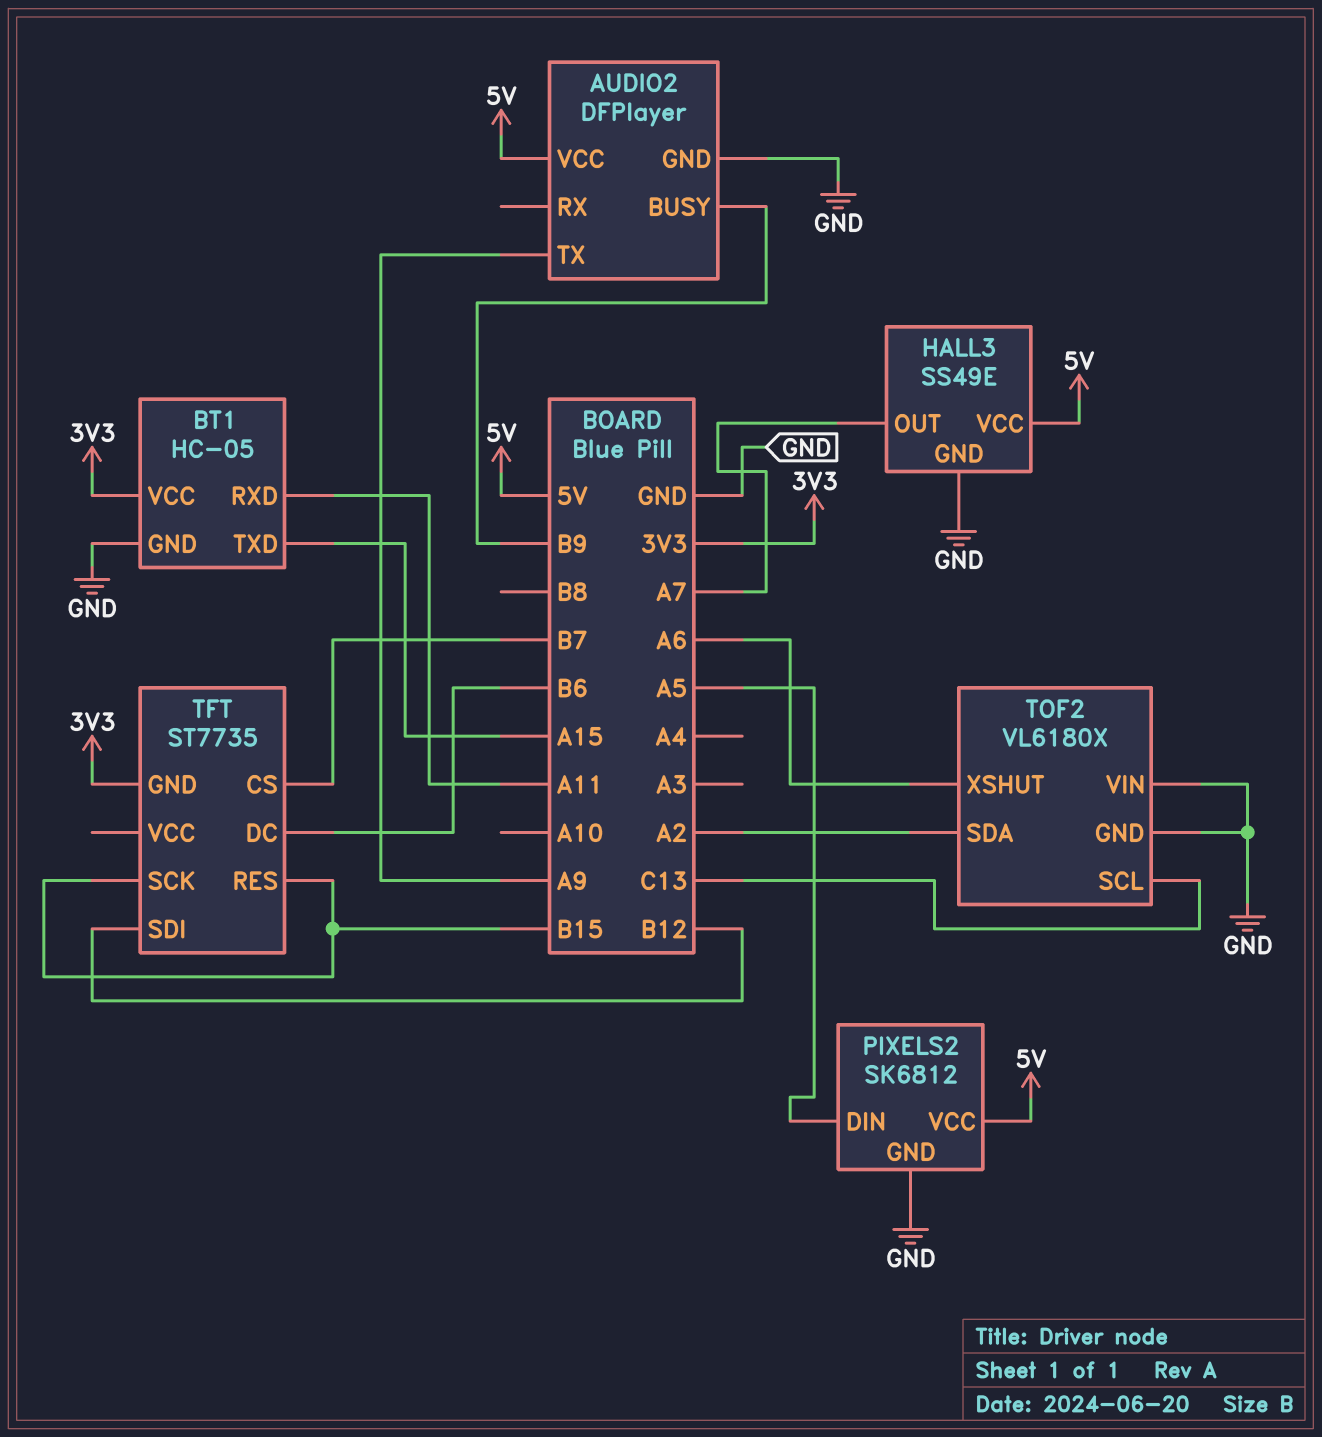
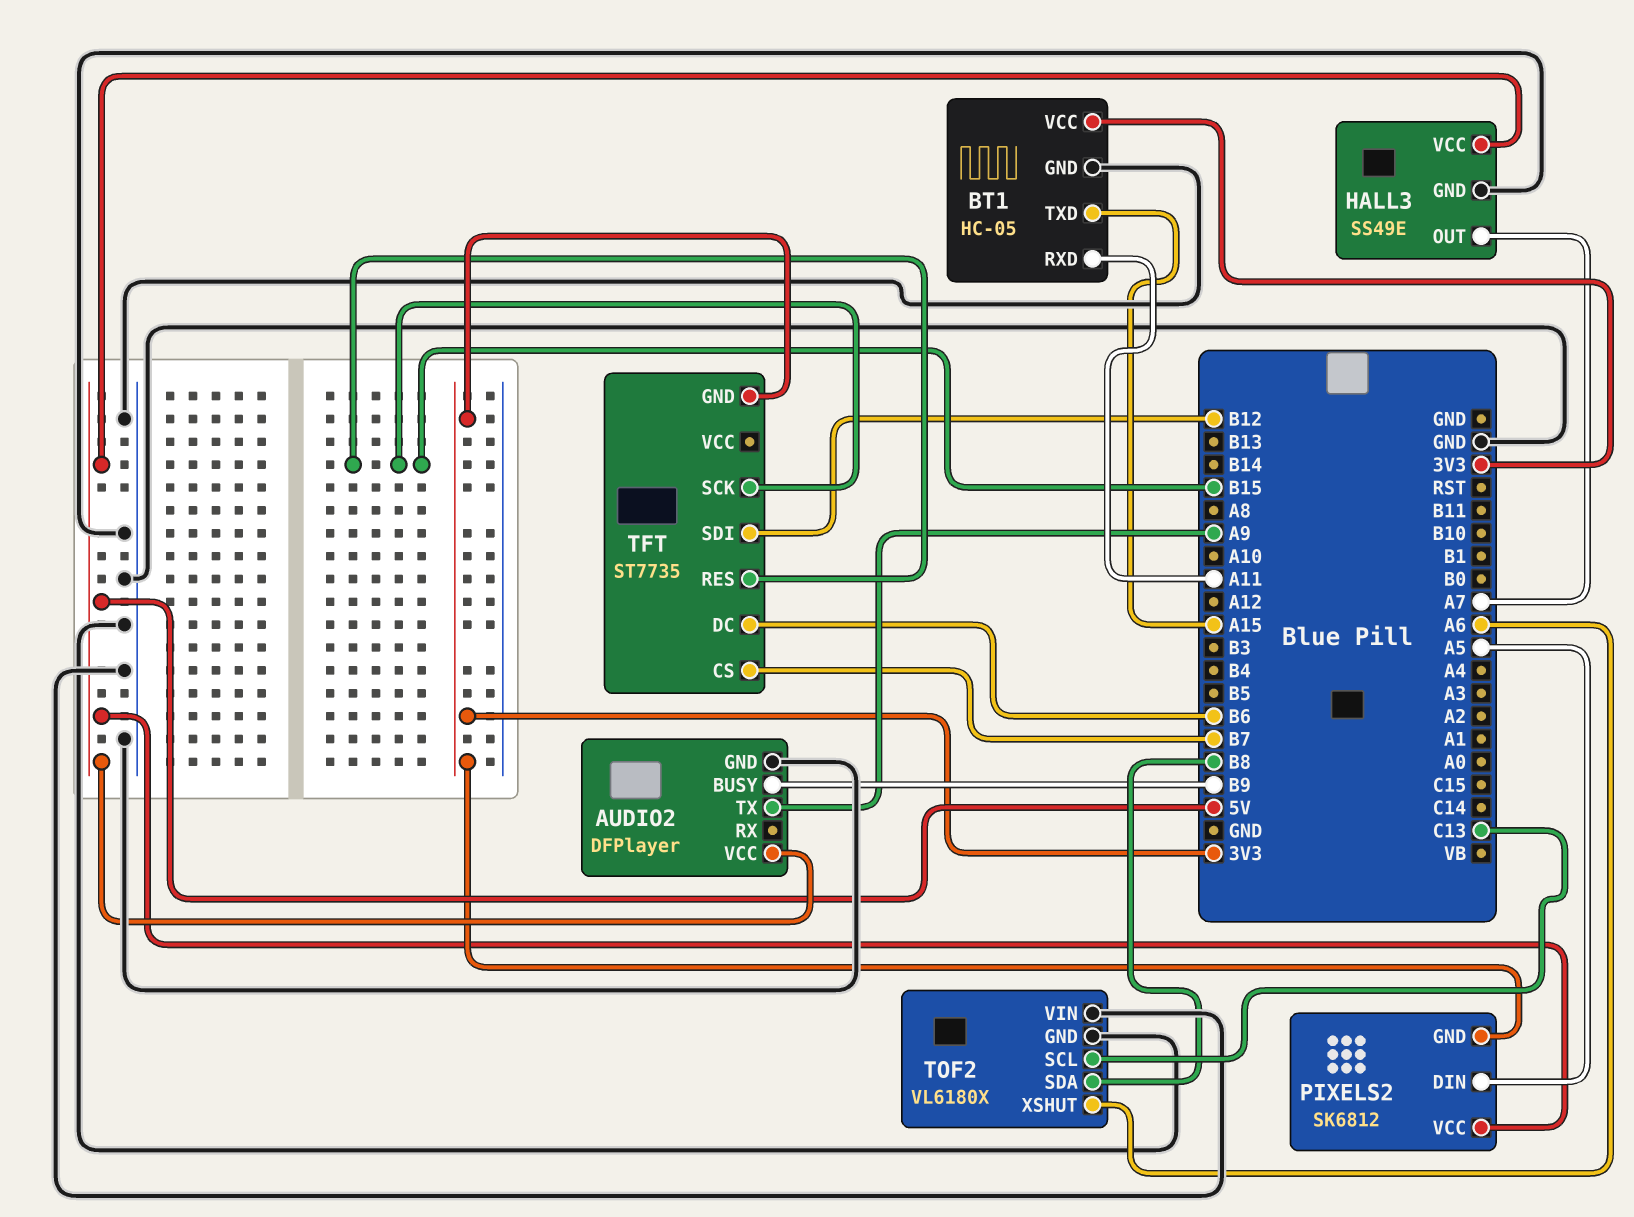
PIXELS2 pin GND: GND -> 3V3
TOF2 pin SDA: A2 -> B8

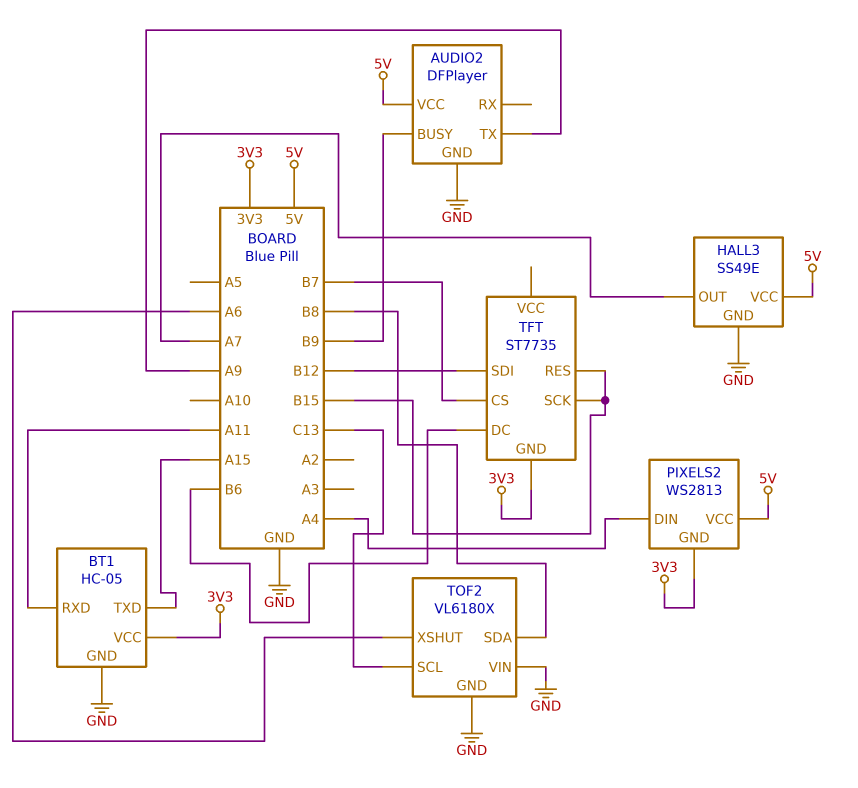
PIXELS2: SK6812 -> WS2813
PIXELS2 pin DIN: A5 -> A4

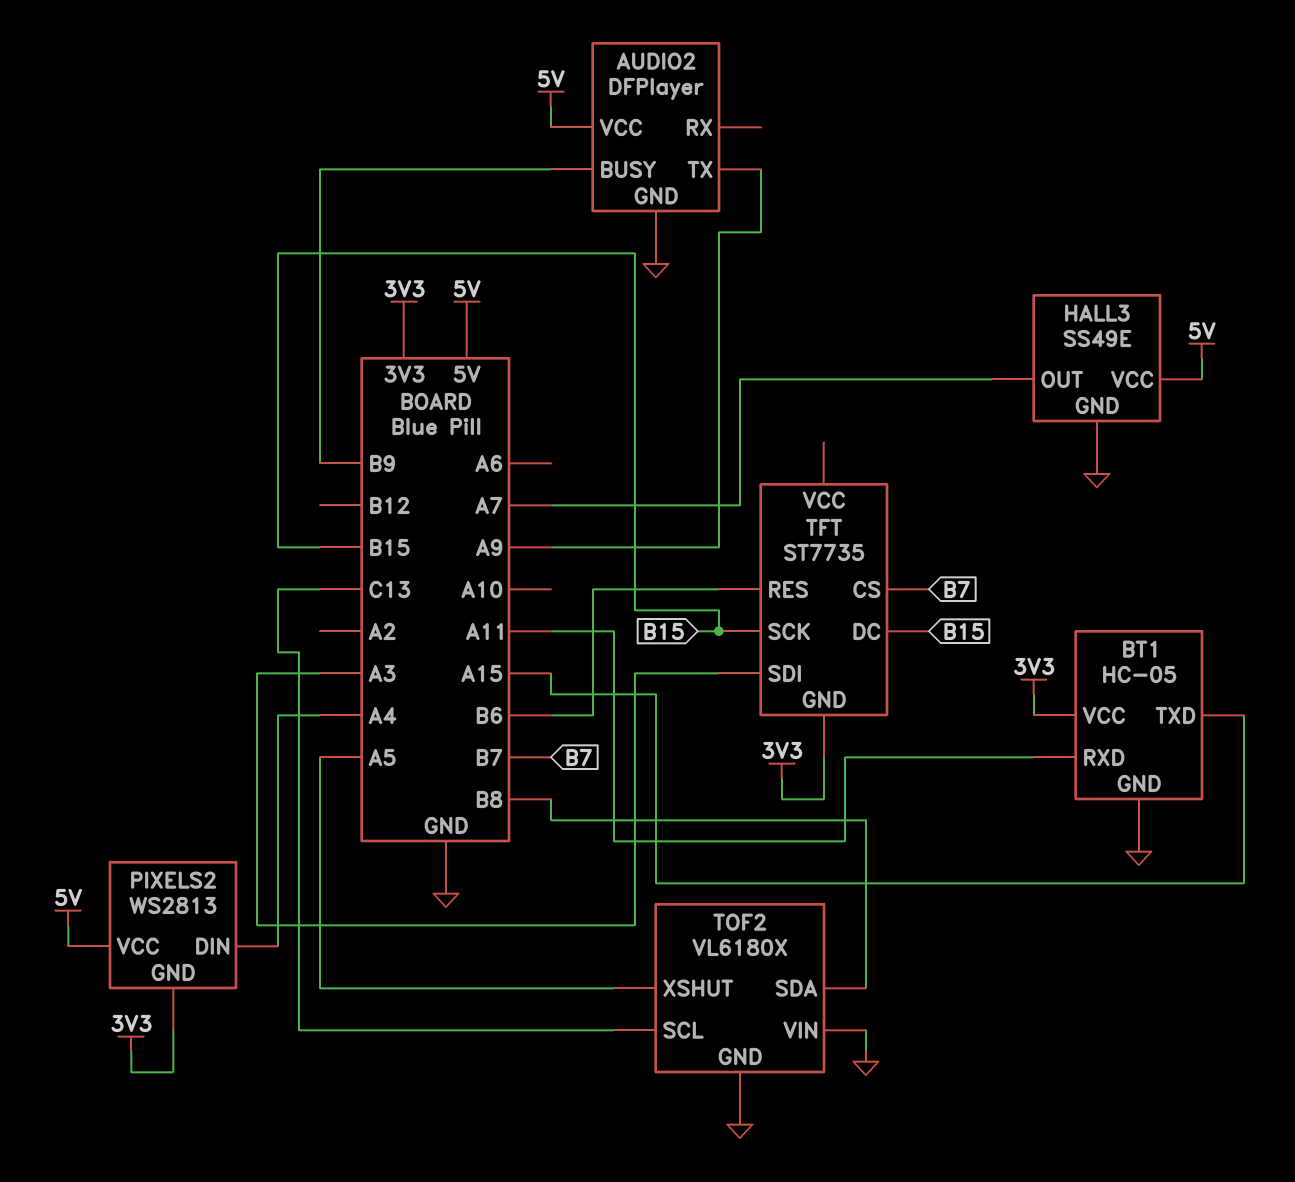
TFT pin DC: B6 -> B15
TFT pin RES: B15 -> B6
TFT pin SDI: B12 -> A3
TOF2 pin XSHUT: A6 -> A5

